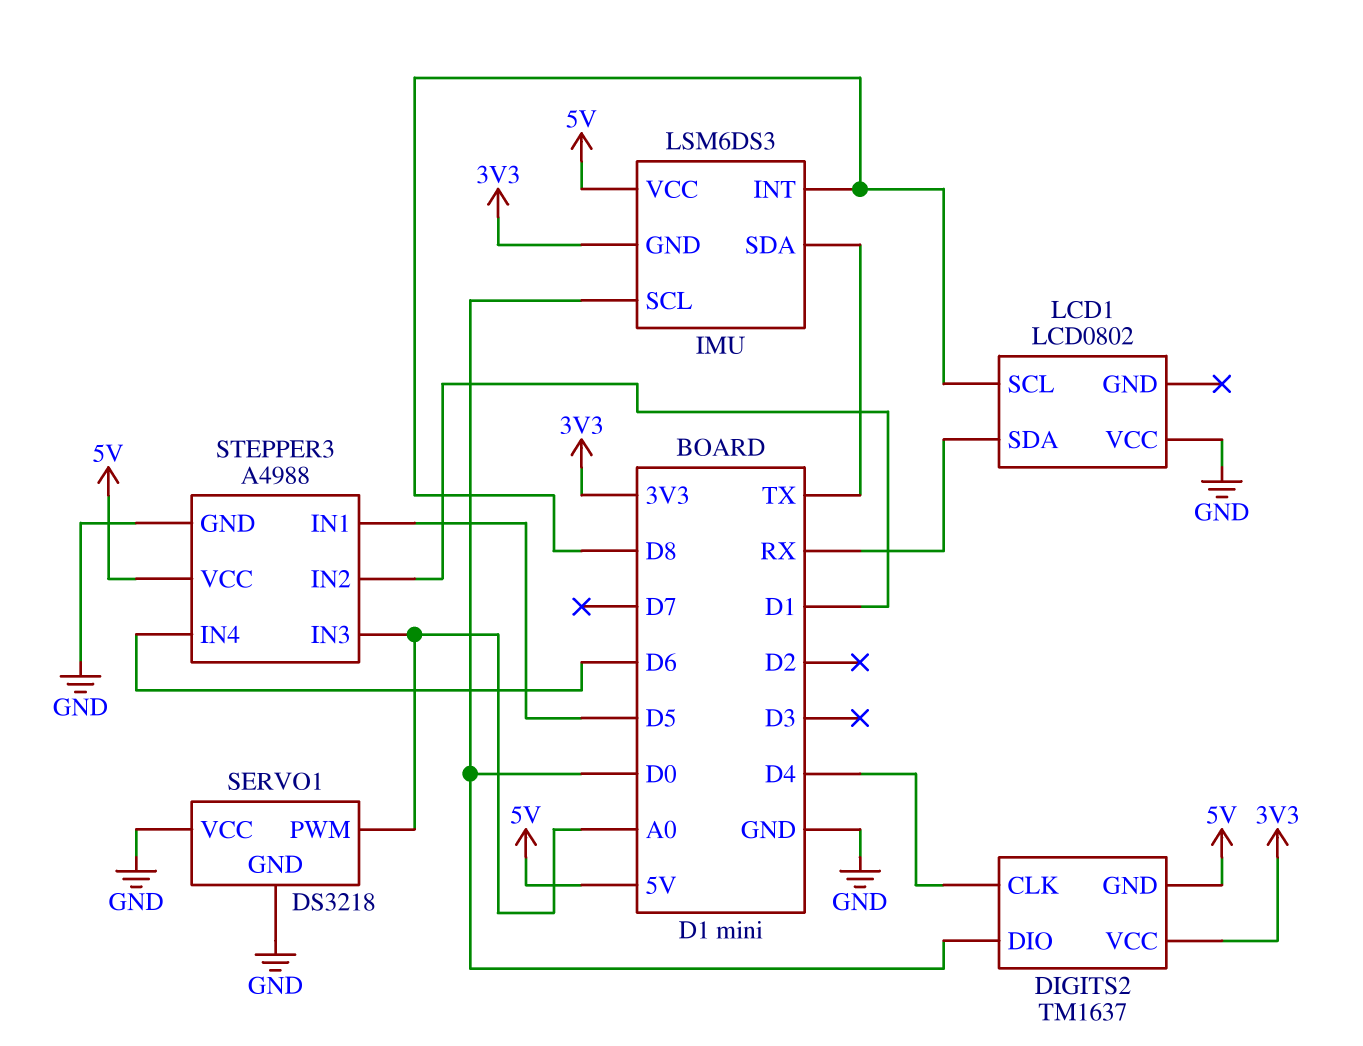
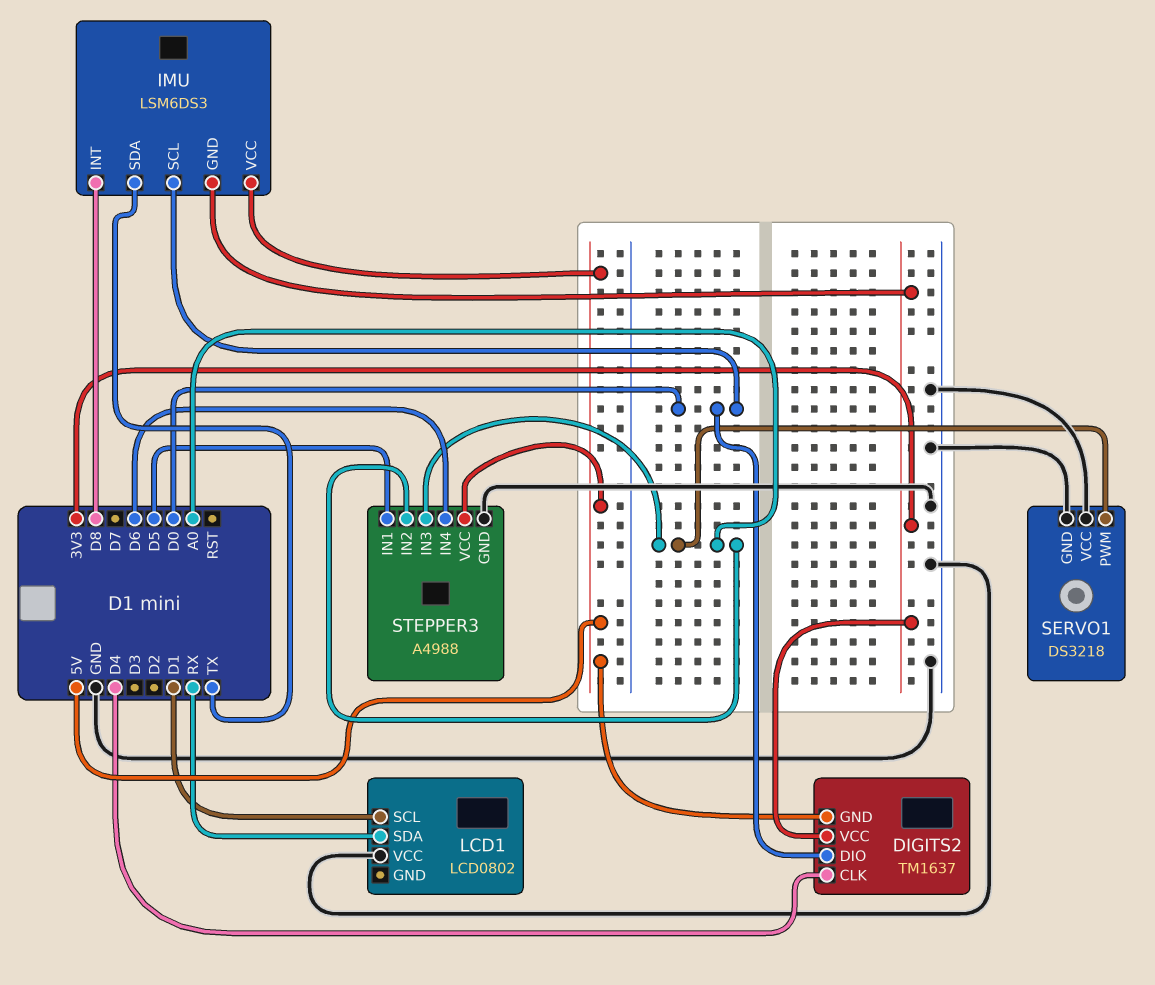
LCD1 pin SCL: D8 -> D1
STEPPER3 pin IN2: D1 -> A0

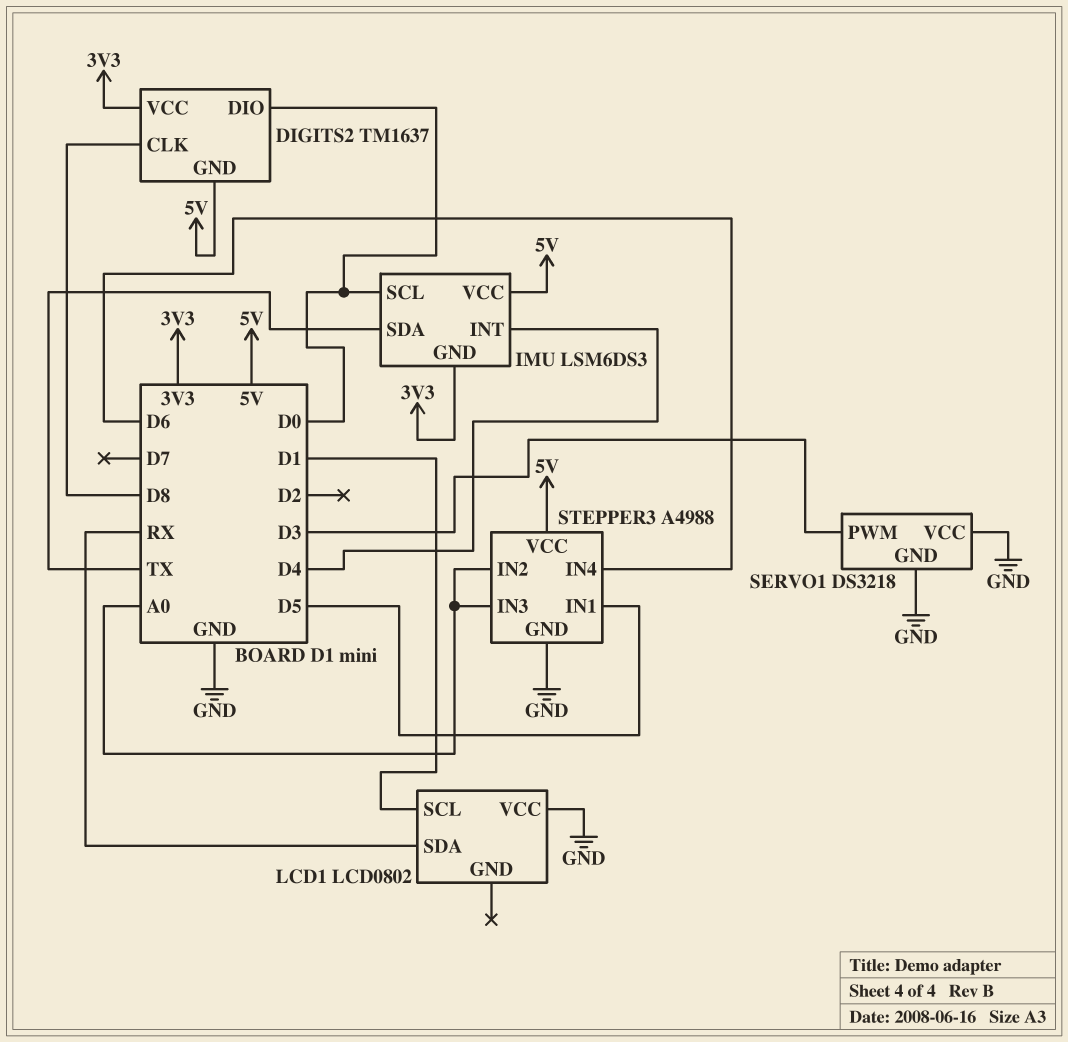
DIGITS2 pin CLK: D4 -> D8
IMU pin INT: D8 -> D4
SERVO1 pin PWM: A0 -> D3

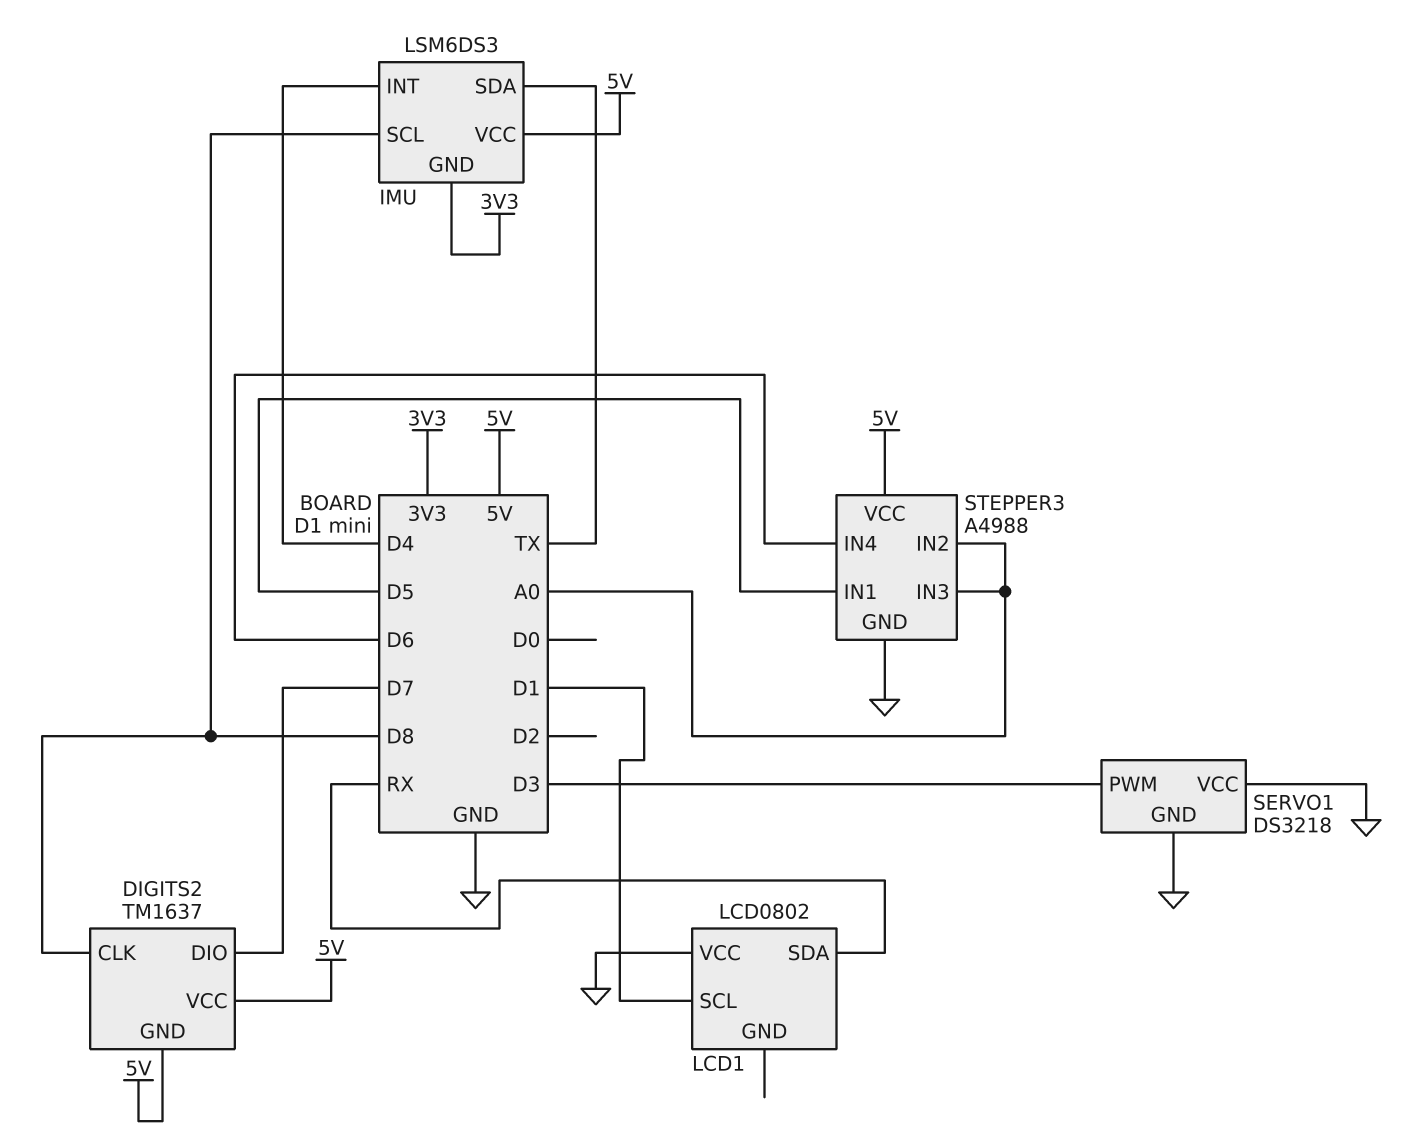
DIGITS2 pin DIO: D0 -> D7
DIGITS2 pin VCC: 3V3 -> 5V
IMU pin SCL: D0 -> D8

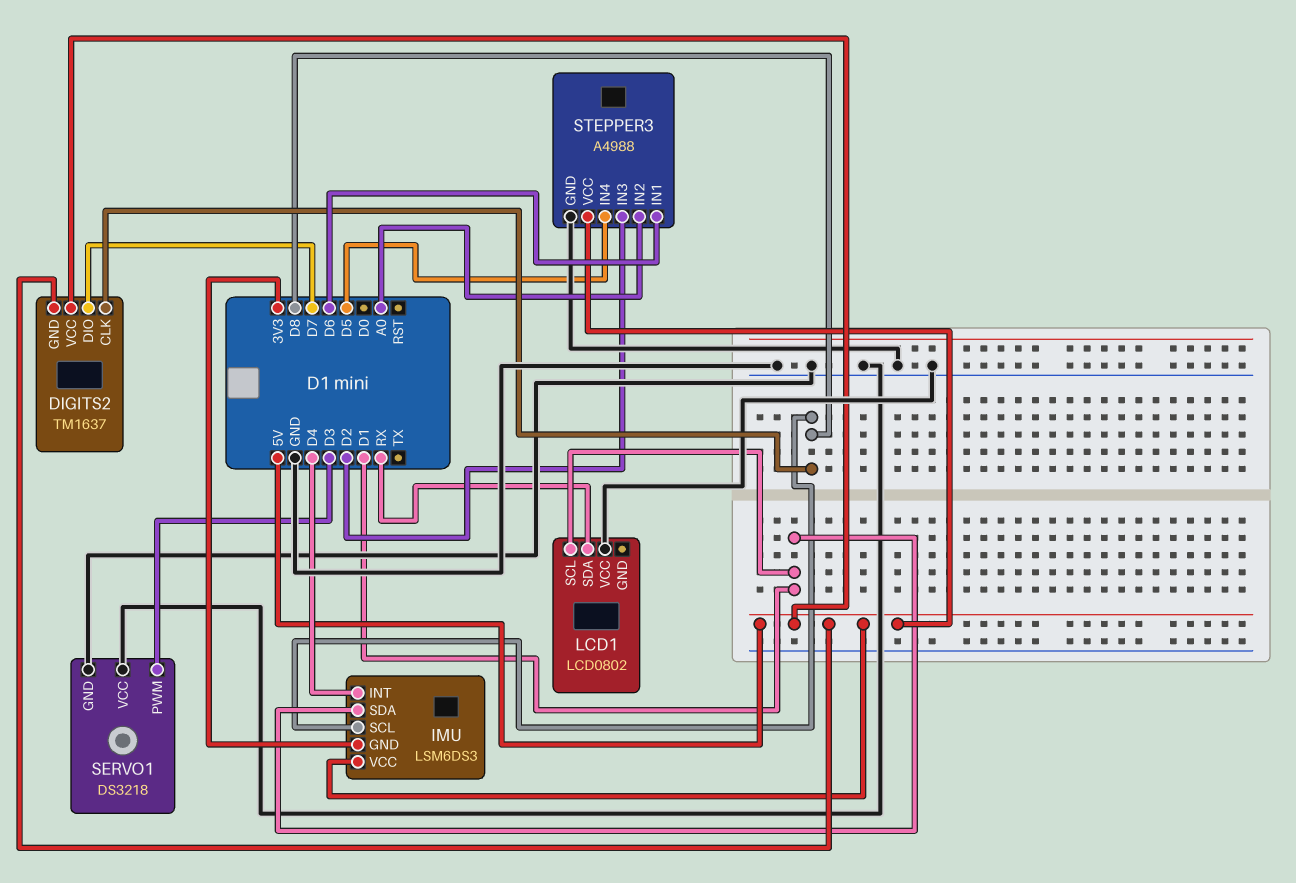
IMU pin SDA: TX -> D1
STEPPER3 pin IN1: D5 -> D6
STEPPER3 pin IN3: A0 -> D2
STEPPER3 pin IN4: D6 -> D5

